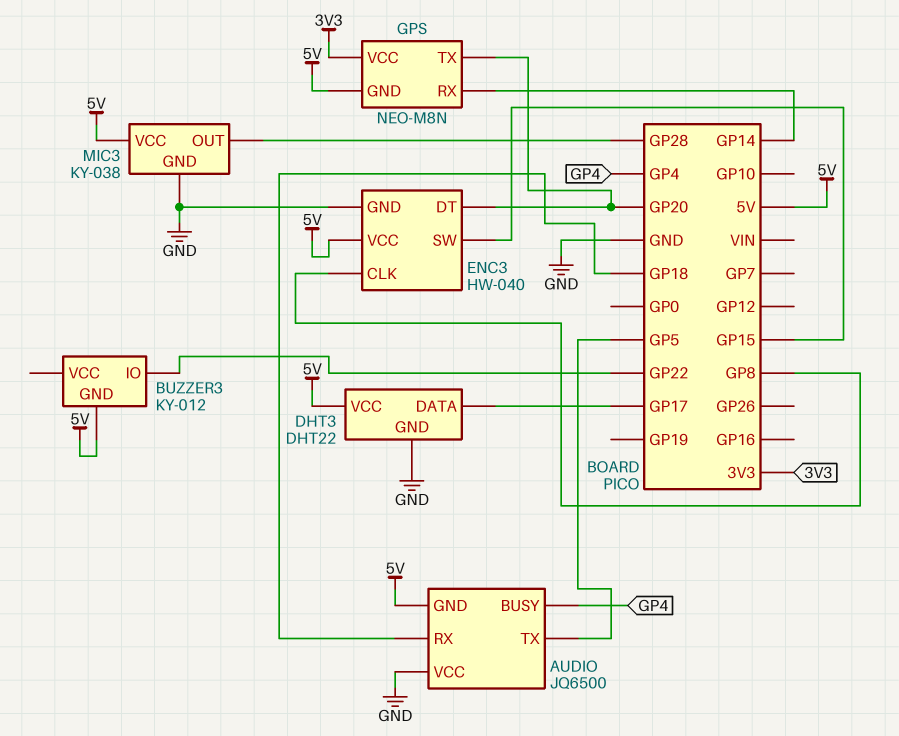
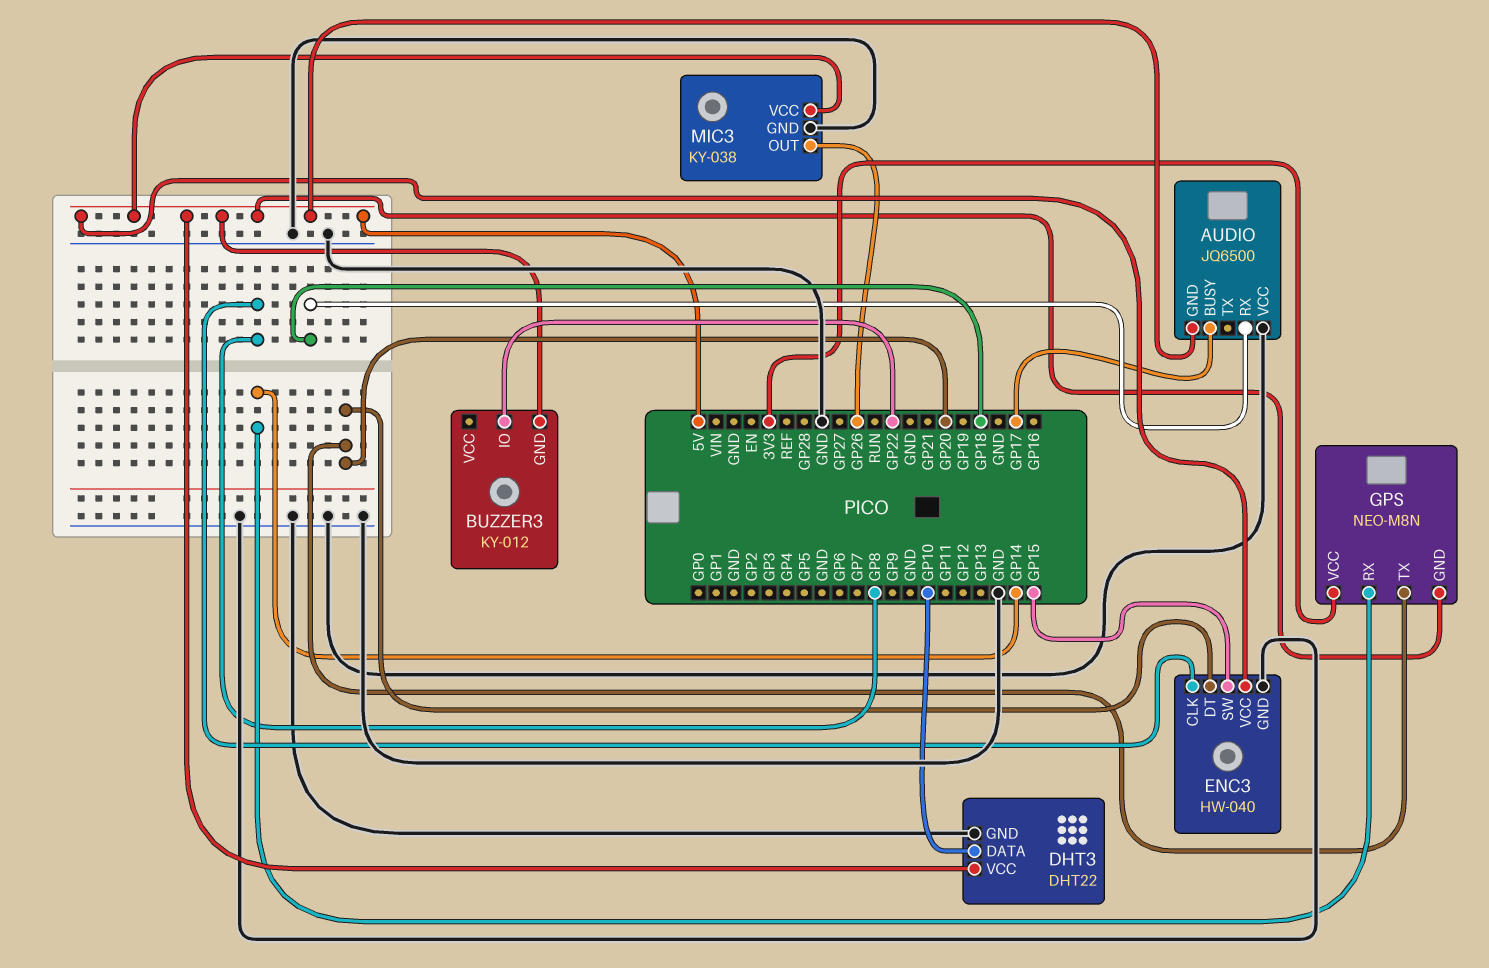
AUDIO pin BUSY: GP4 -> GP17
AUDIO pin TX: GP5 -> none
DHT3 pin DATA: GP17 -> GP10
MIC3 pin OUT: GP28 -> GP26

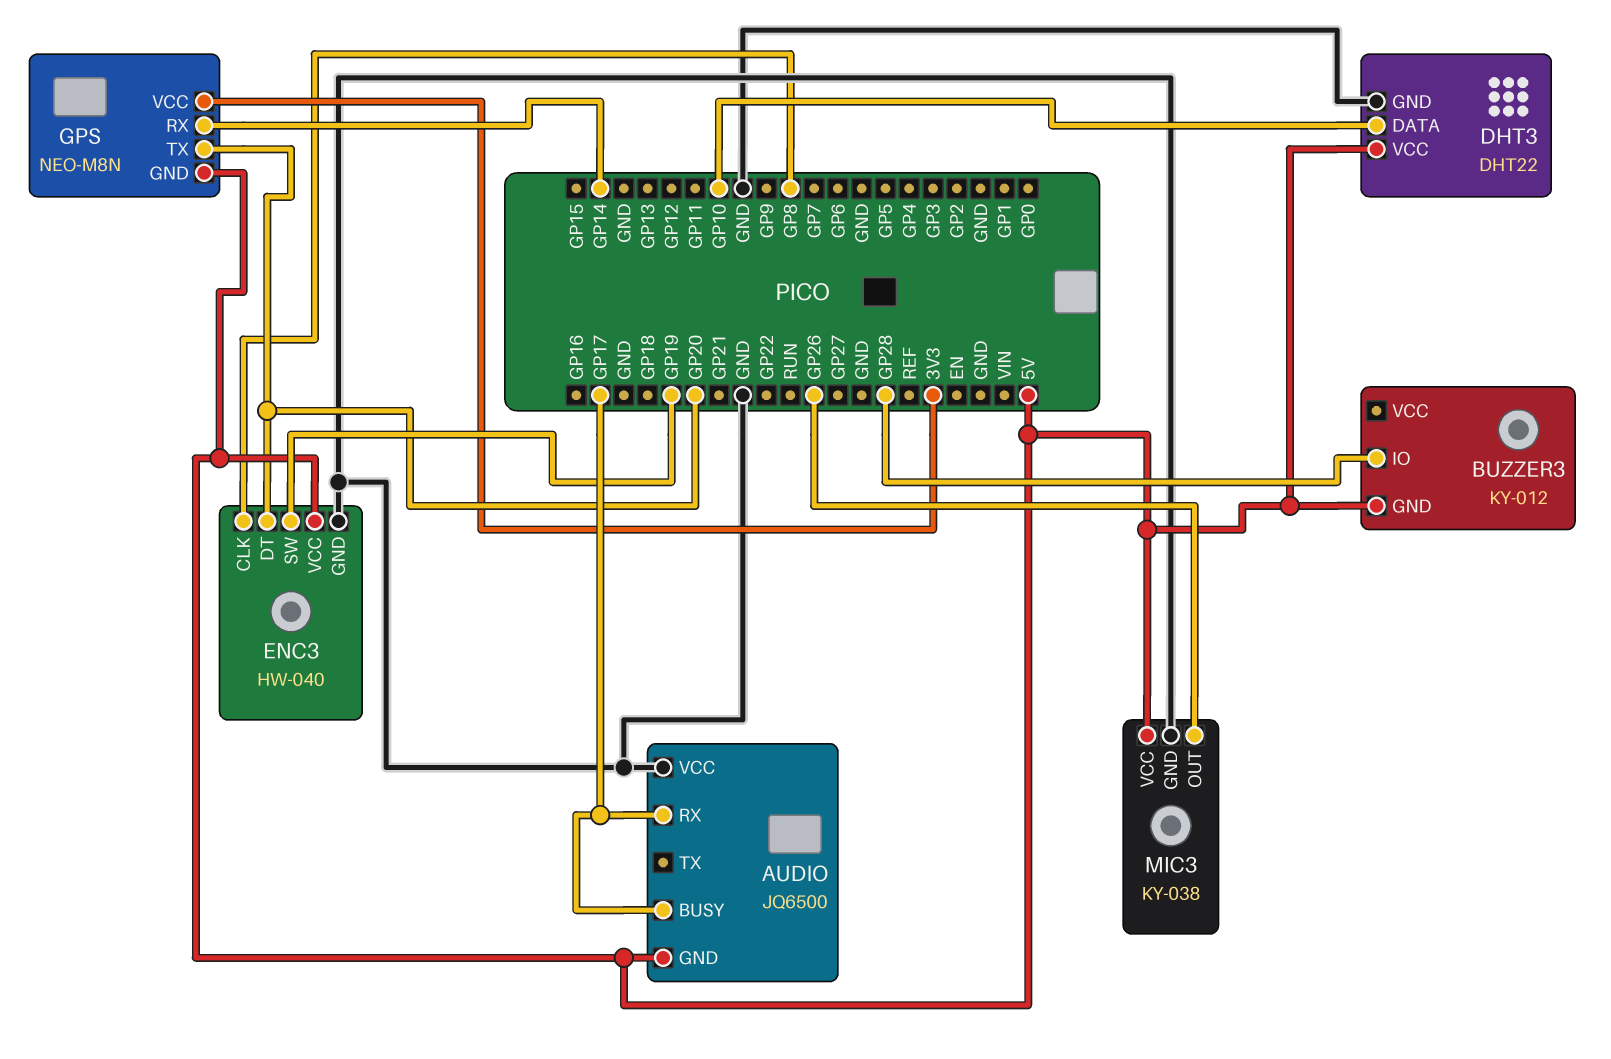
AUDIO pin RX: GP18 -> GP17
BUZZER3 pin IO: GP22 -> GP28
ENC3 pin SW: GP15 -> GP19

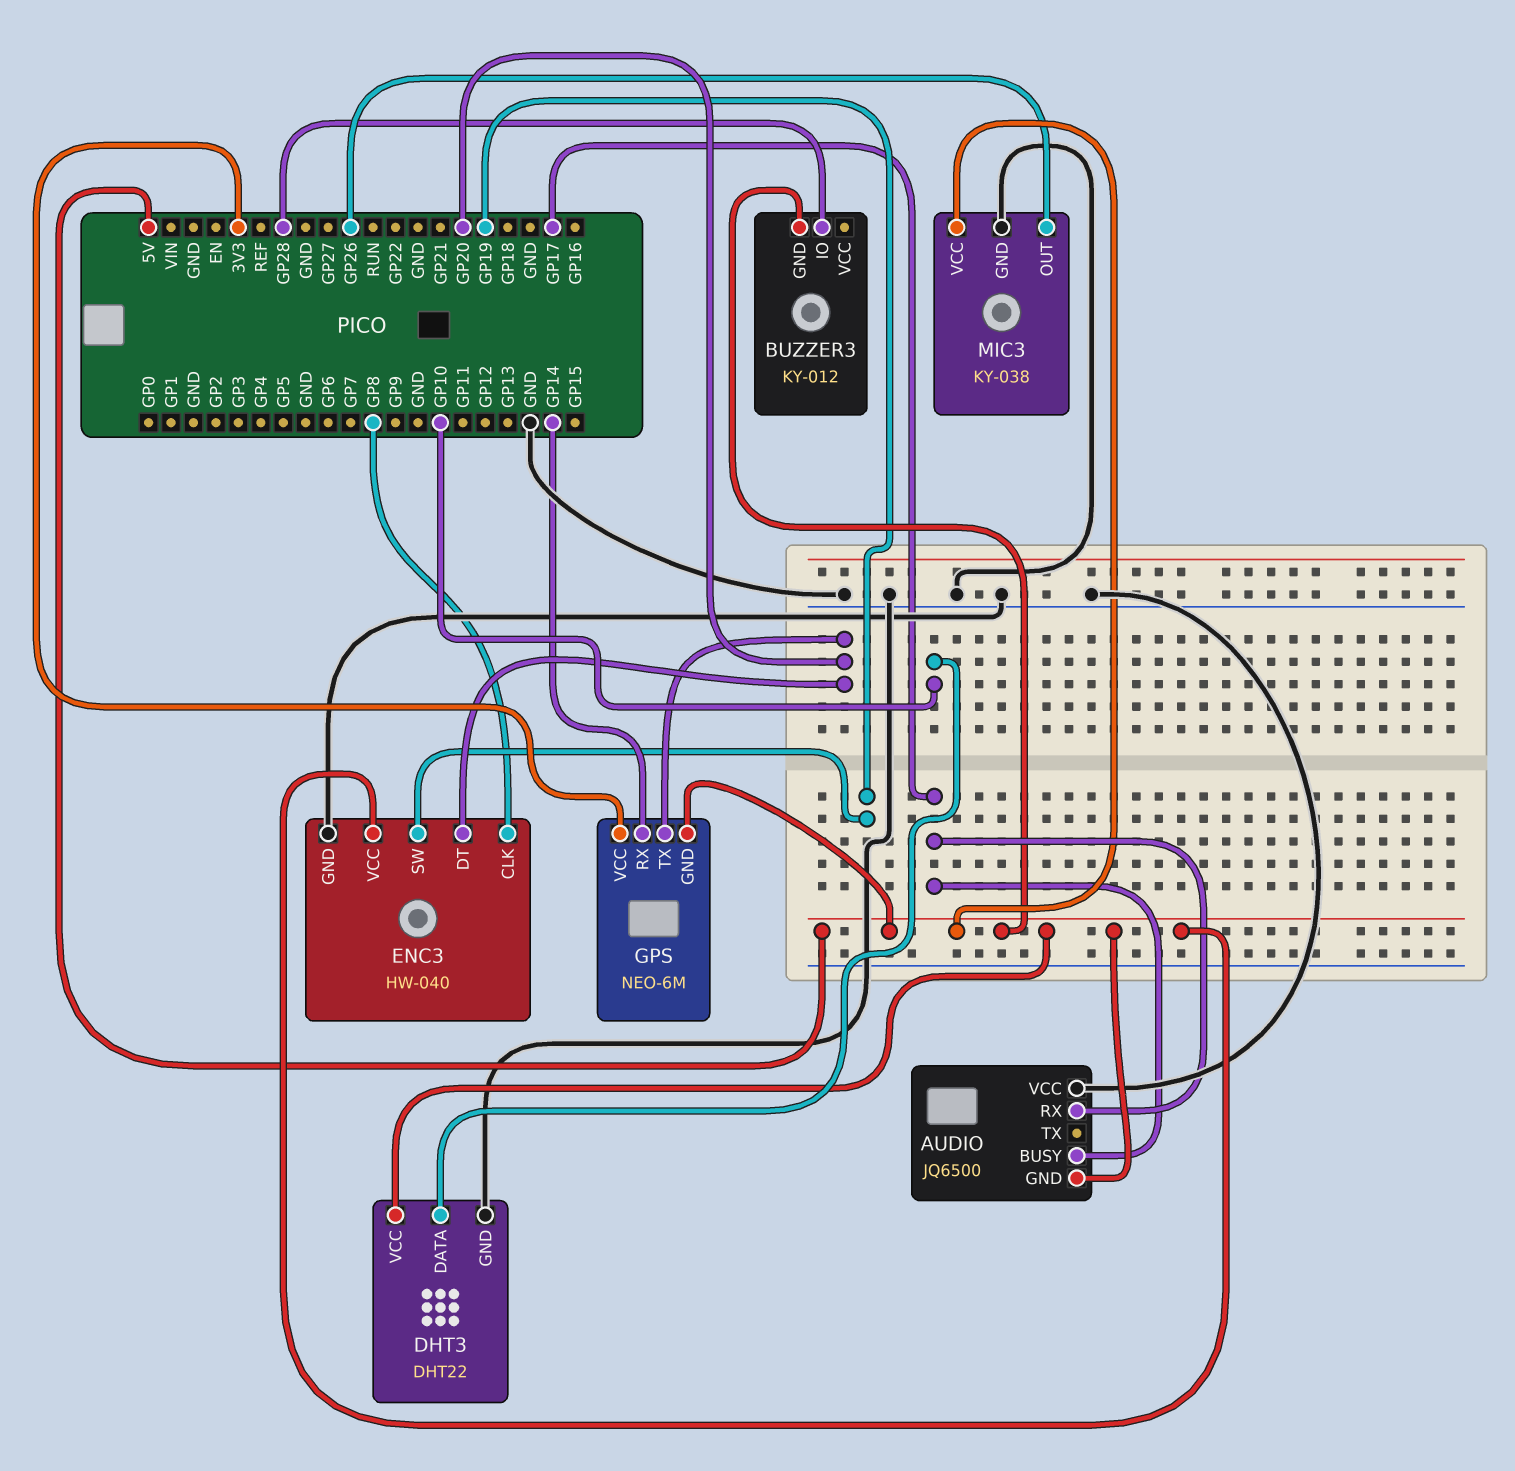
GPS: NEO-M8N -> NEO-6M

